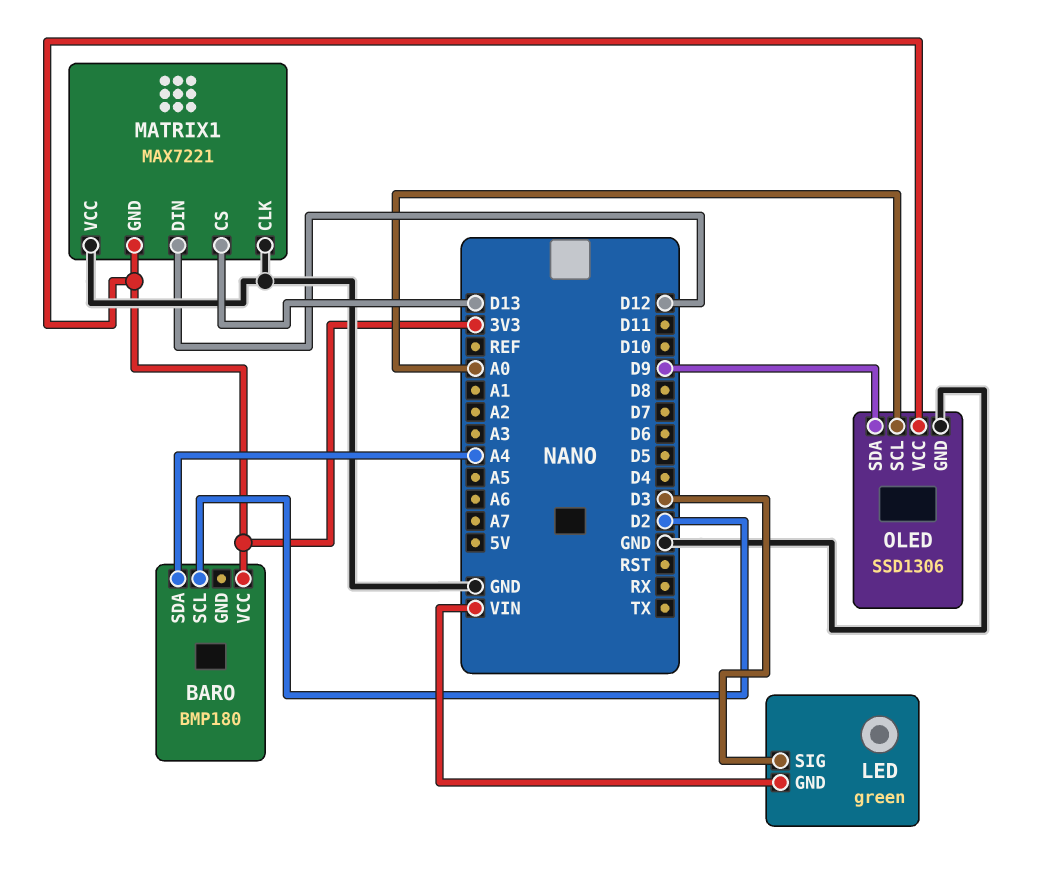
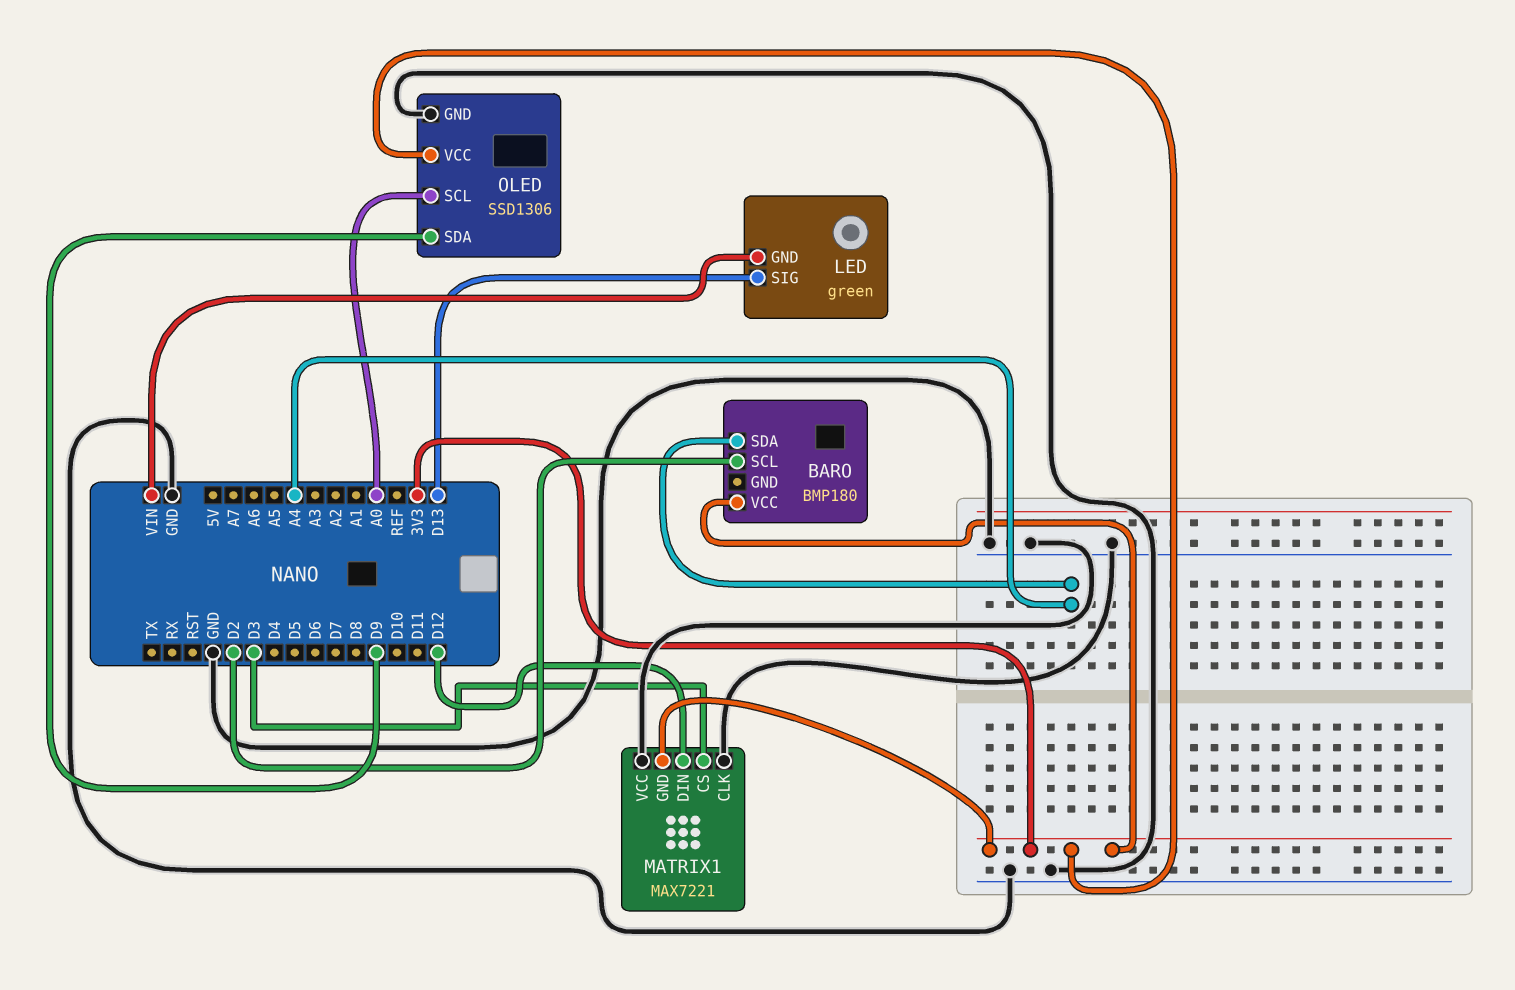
LED pin SIG: D3 -> D13
MATRIX1 pin CS: D13 -> D3

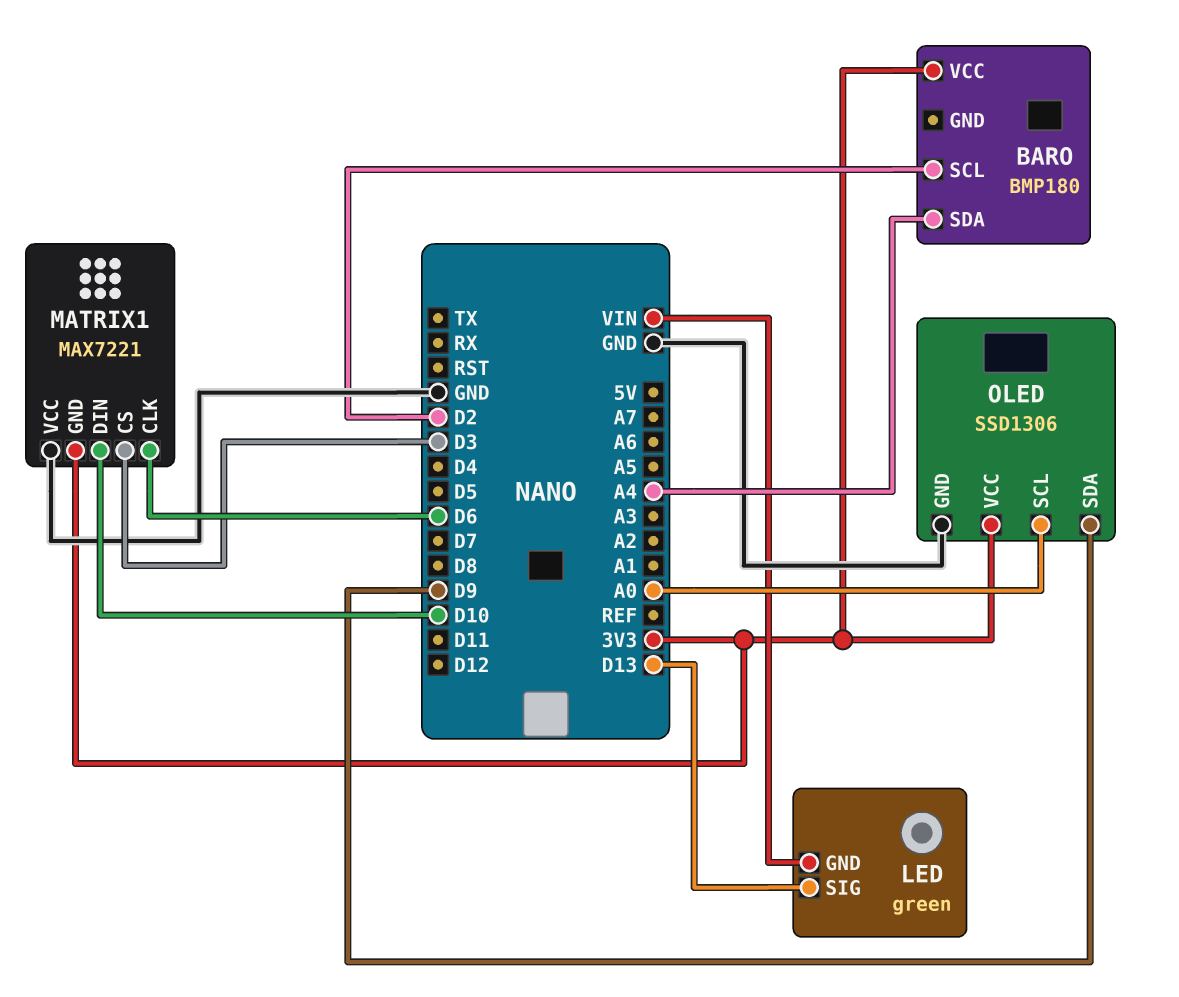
MATRIX1 pin CLK: GND -> D6
MATRIX1 pin DIN: D12 -> D10

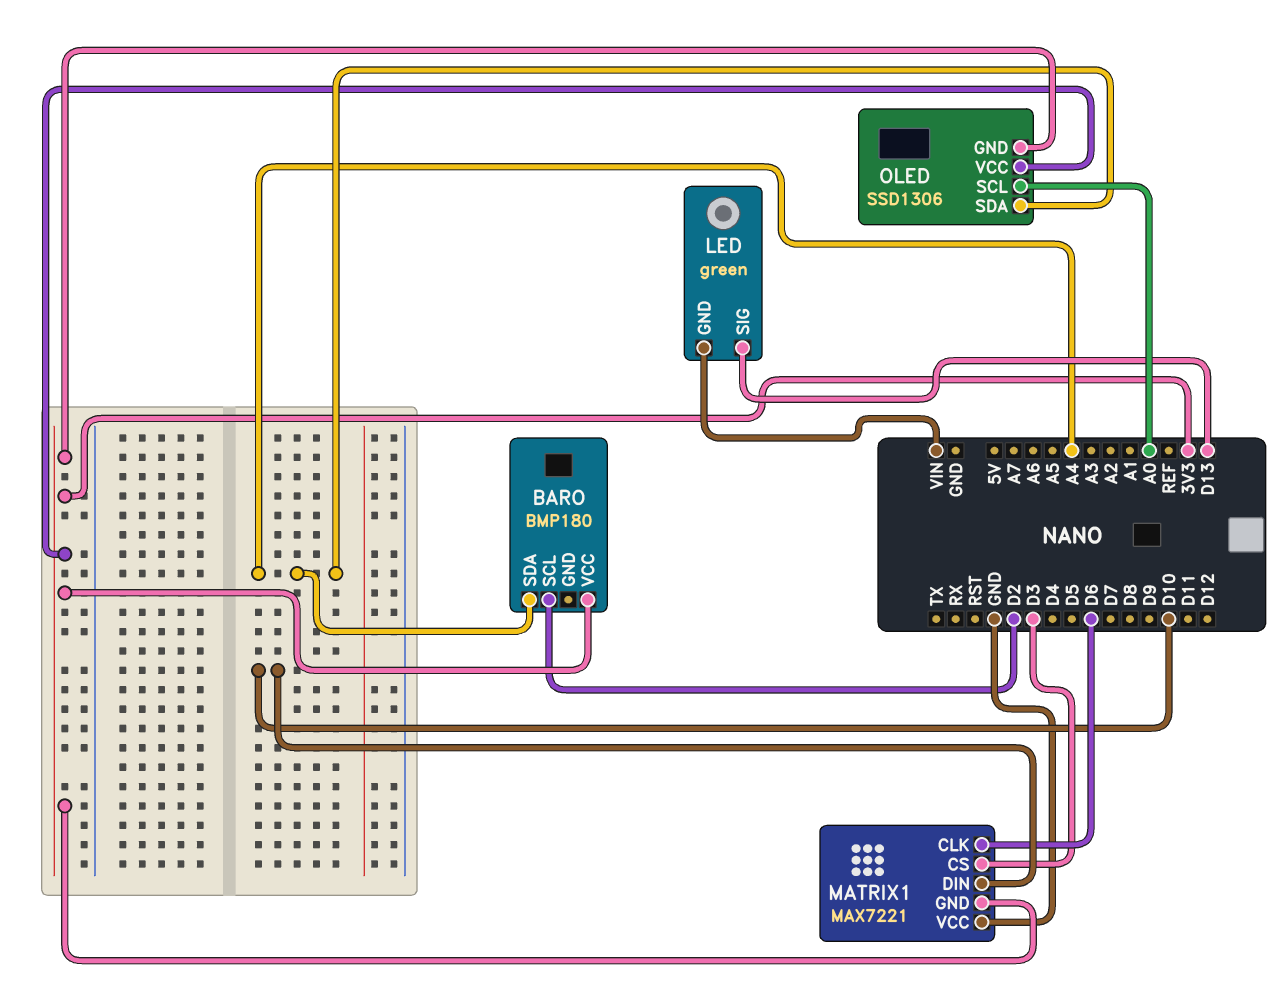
OLED pin GND: GND -> 3V3
OLED pin SDA: D9 -> A4

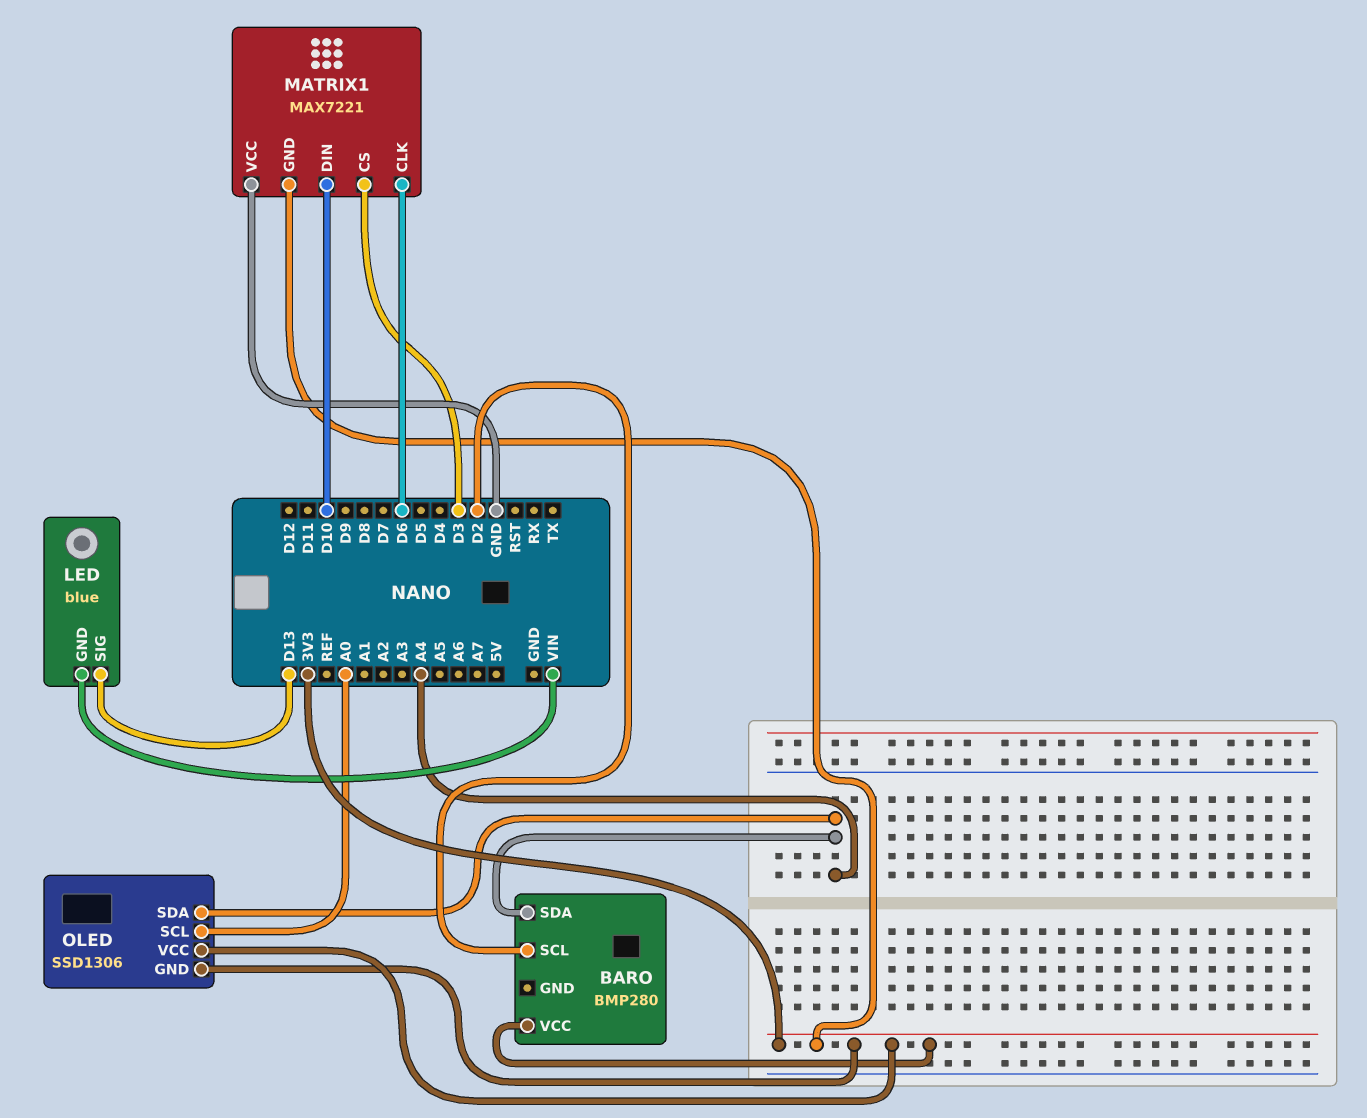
BARO: BMP180 -> BMP280
LED: green -> blue

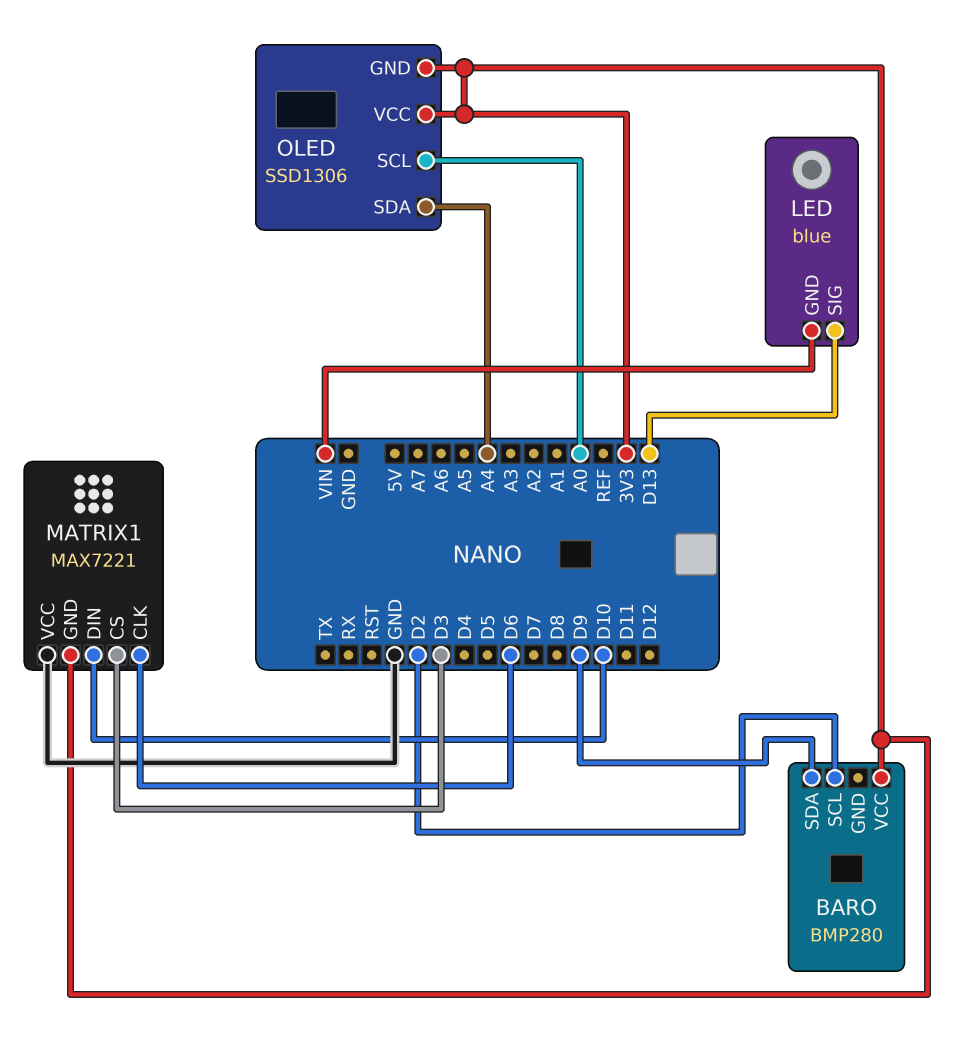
BARO pin SDA: A4 -> D9

